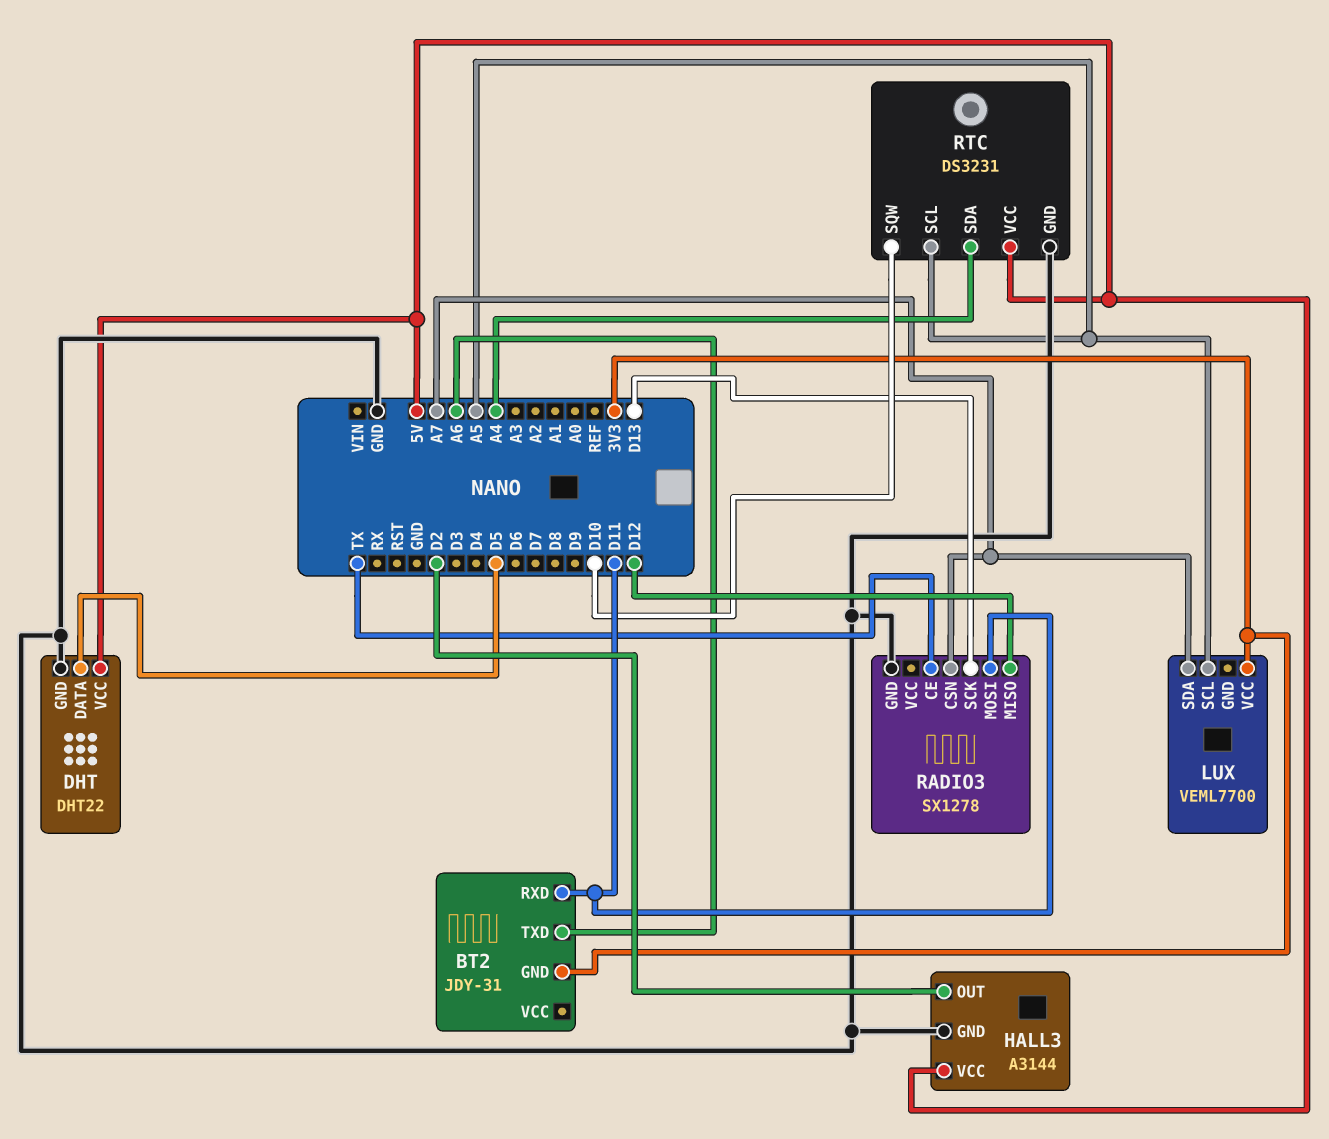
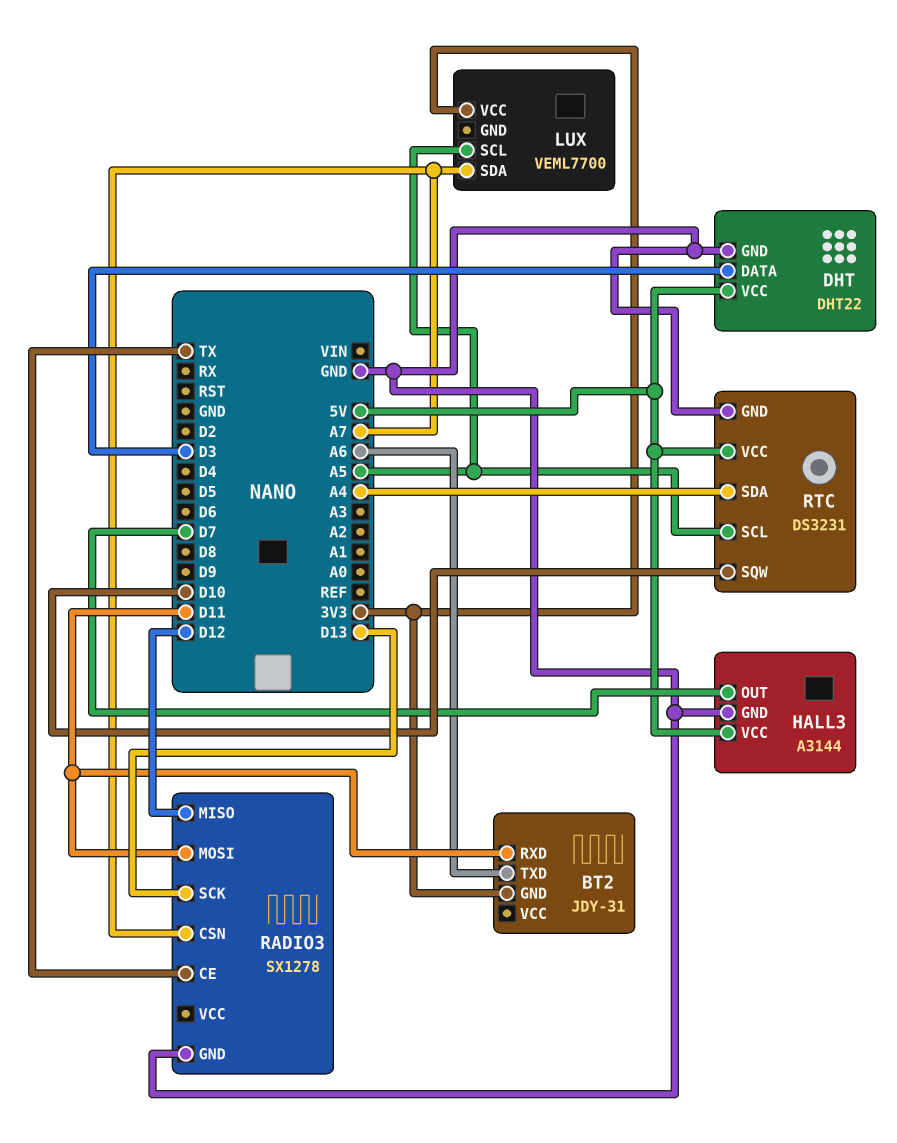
DHT pin DATA: D5 -> D3
HALL3 pin OUT: D2 -> D7

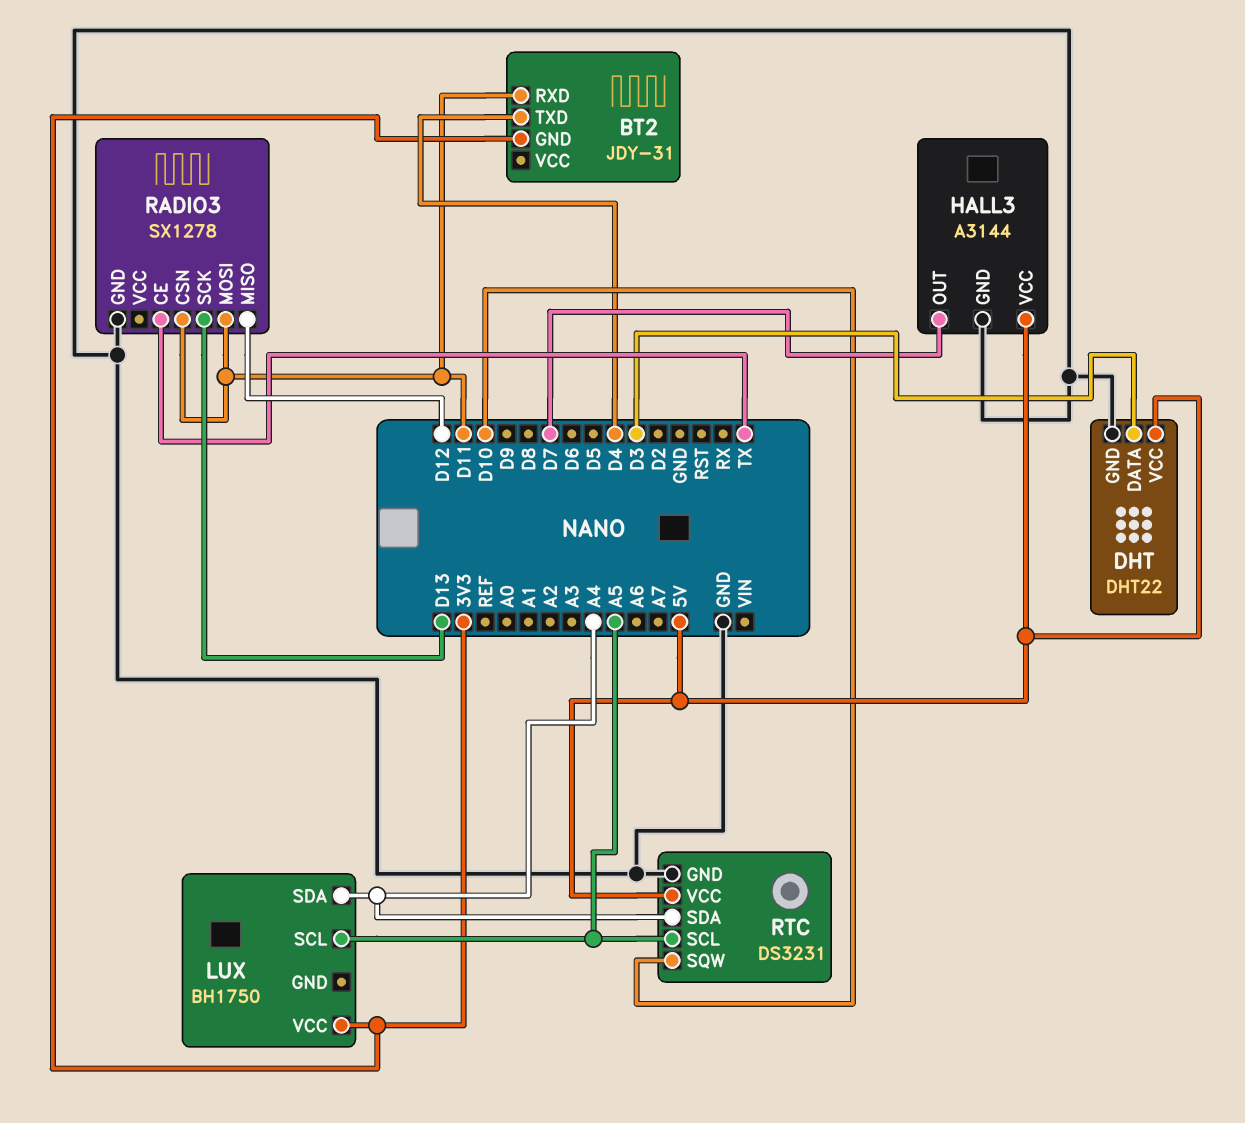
BT2 pin TXD: A6 -> D4
LUX: VEML7700 -> BH1750
LUX pin SDA: A7 -> A4
RADIO3 pin CSN: A7 -> D11

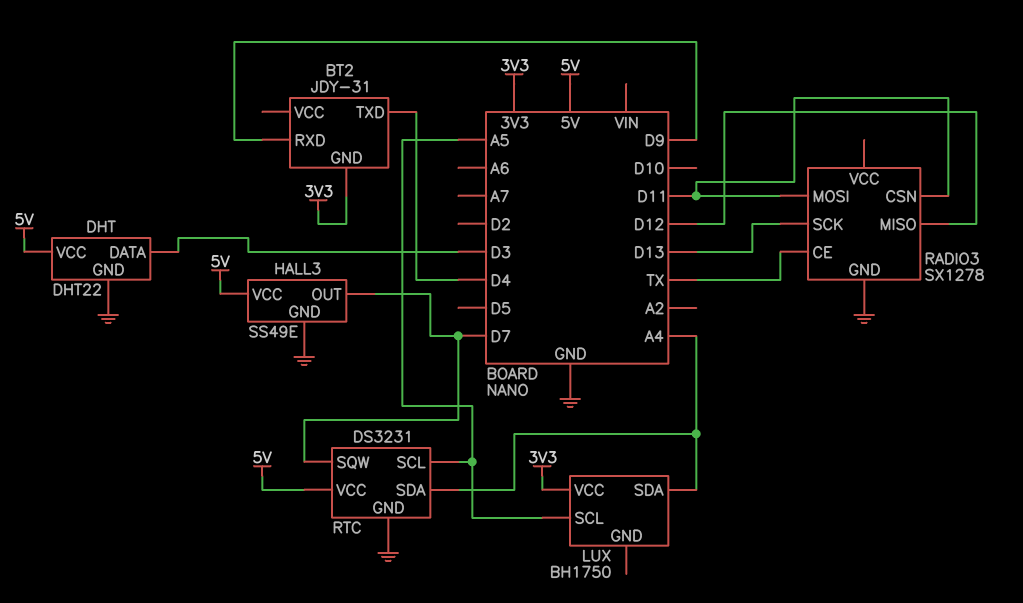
BT2 pin RXD: D11 -> D9
HALL3: A3144 -> SS49E
RTC pin SQW: D10 -> D7

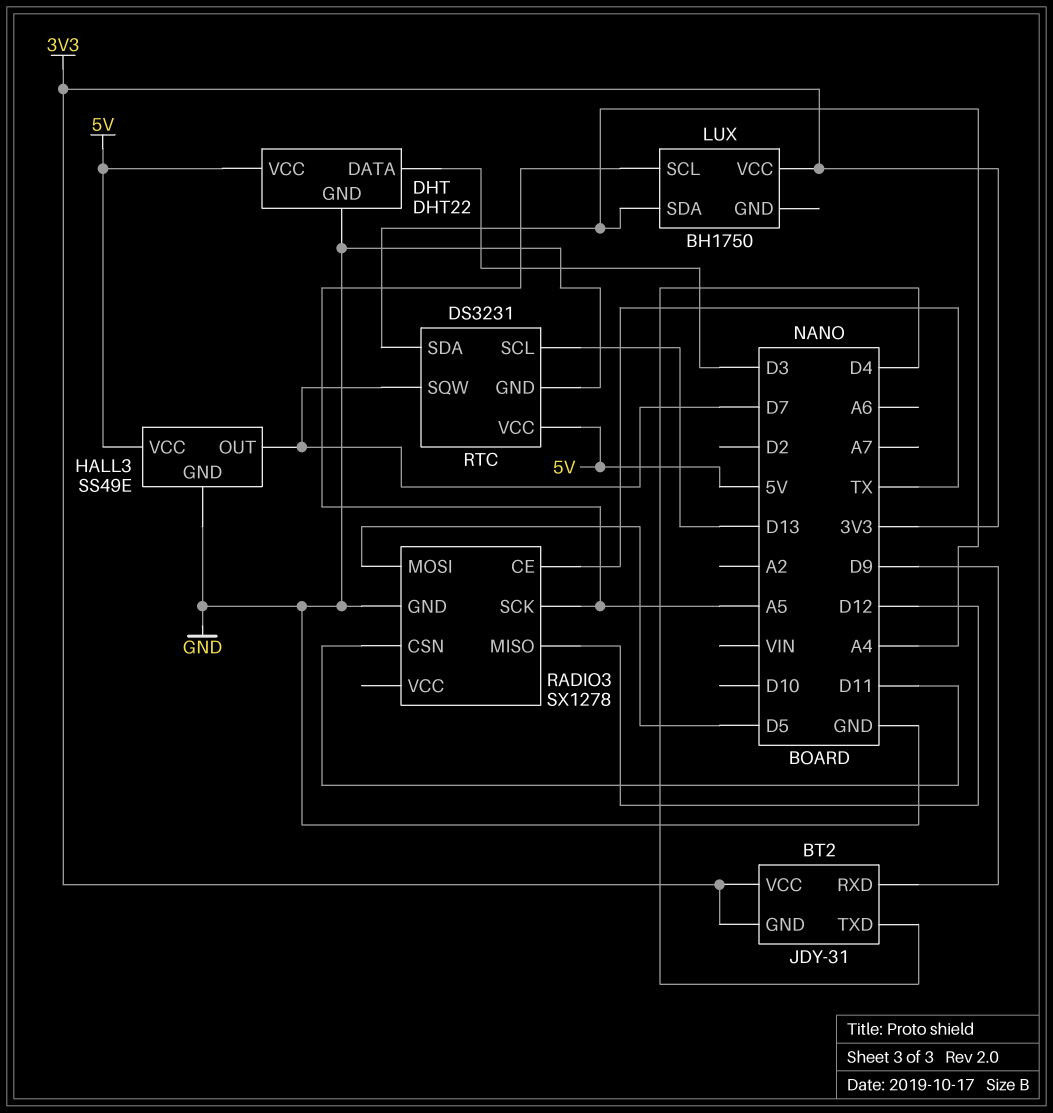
BT2 pin VCC: none -> 3V3
RADIO3 pin MOSI: D11 -> D5
RADIO3 pin SCK: D13 -> A5
RTC pin SCL: A5 -> D13

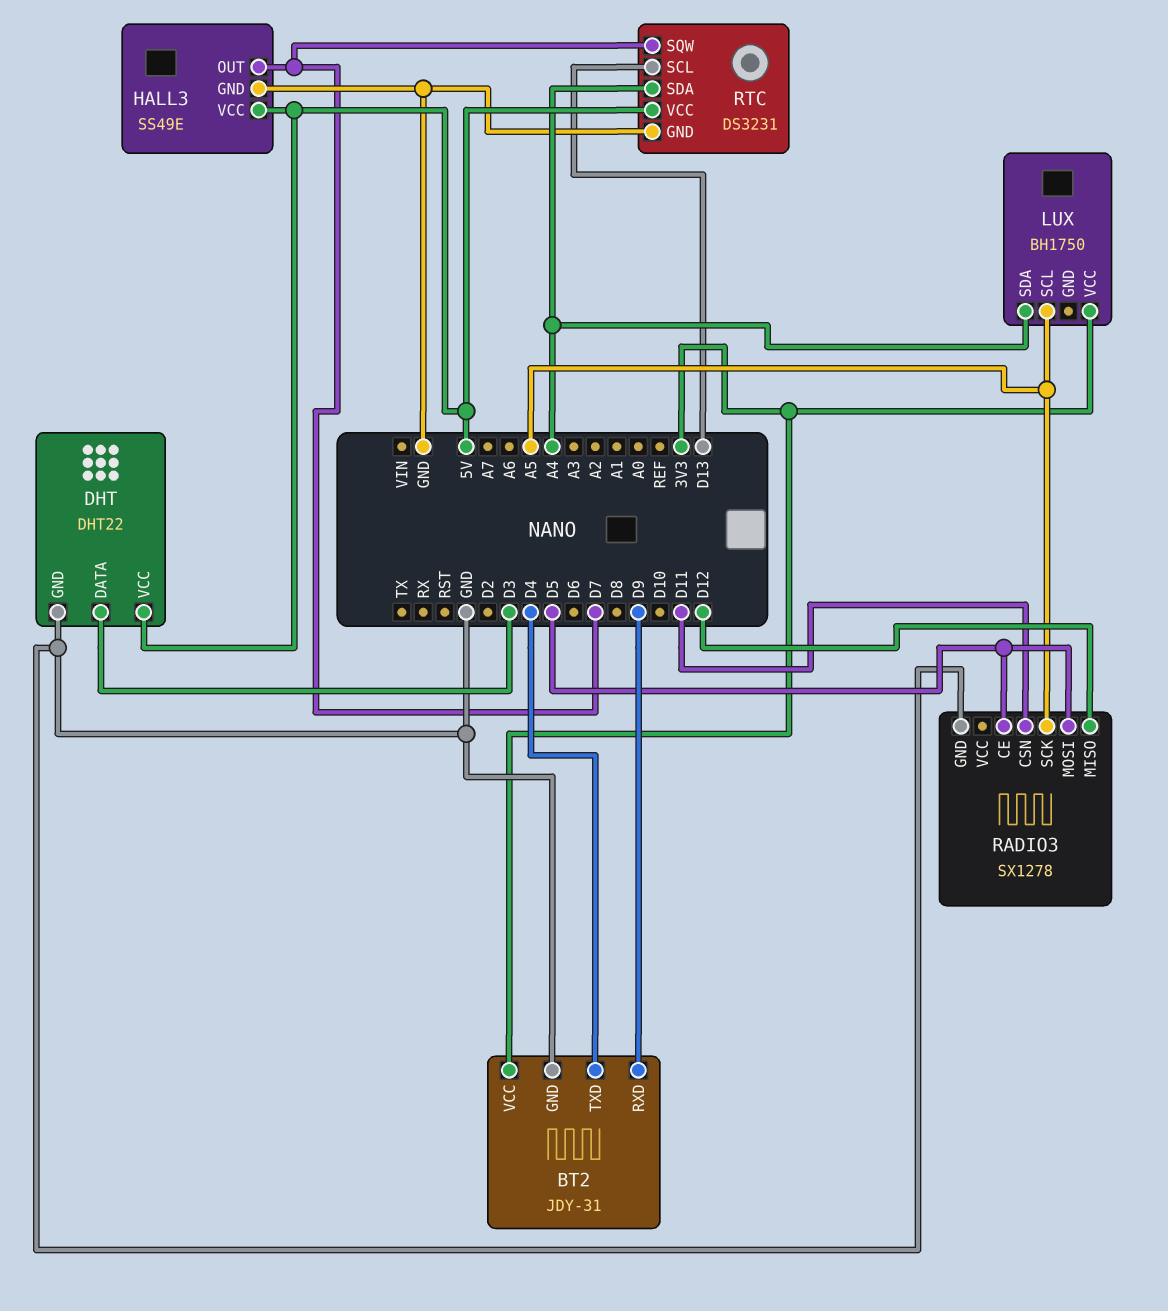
BT2 pin GND: 3V3 -> GND
RADIO3 pin CE: TX -> D5

